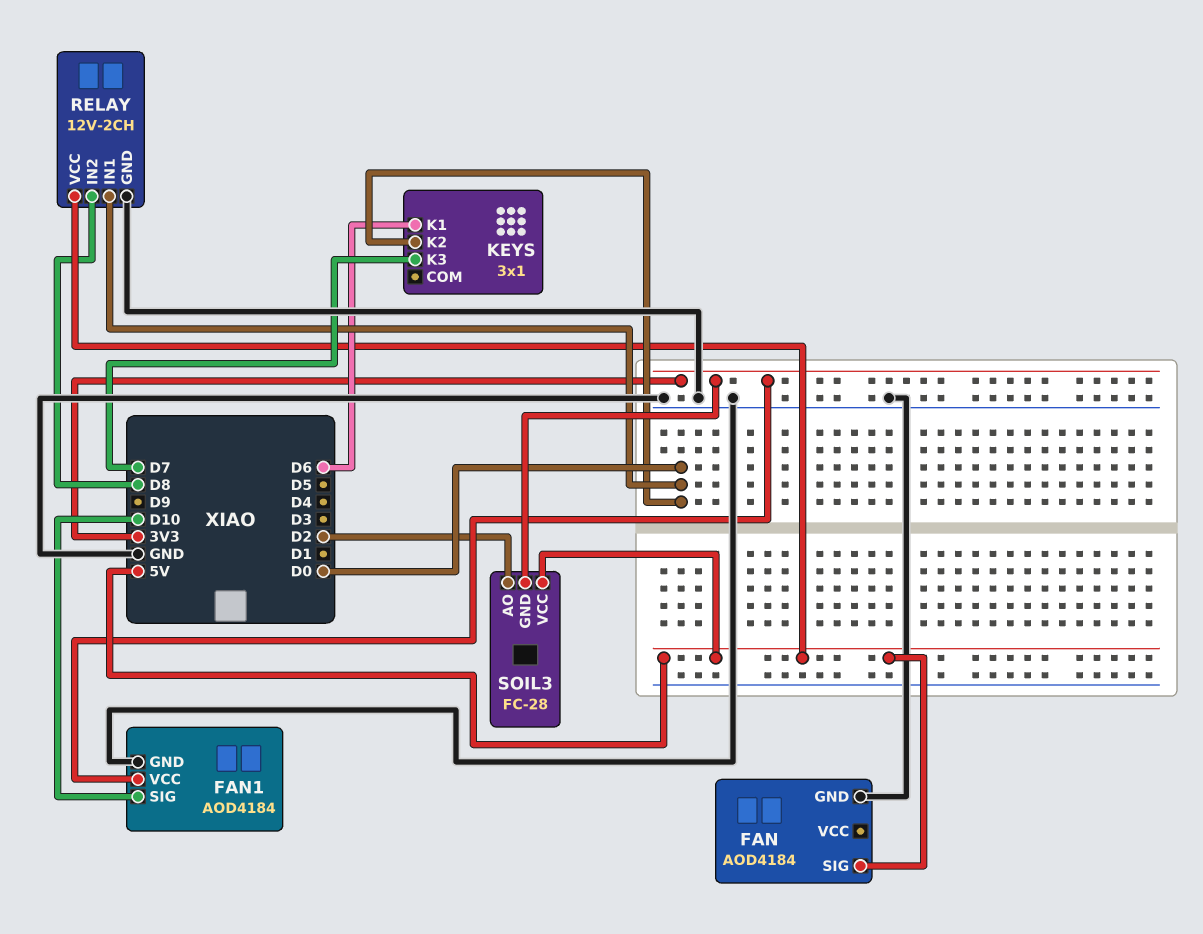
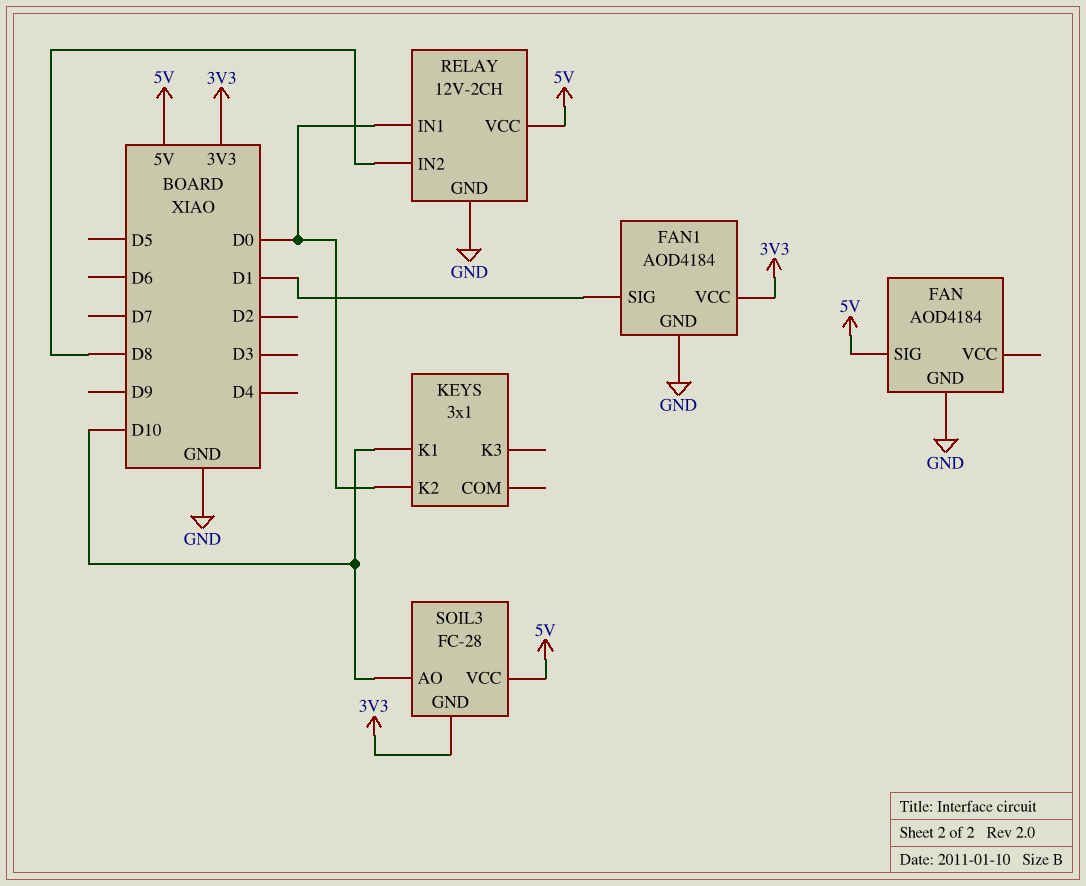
FAN1 pin SIG: D10 -> D1
KEYS pin K1: D6 -> D10
KEYS pin K3: D7 -> none
SOIL3 pin AO: D2 -> D10

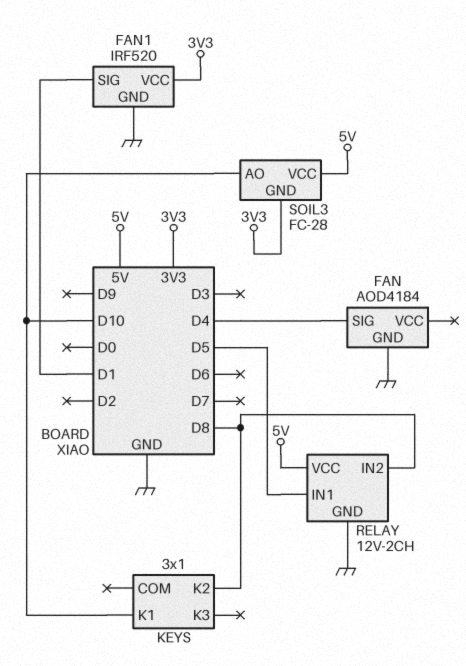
FAN pin SIG: 5V -> D4
FAN1: AOD4184 -> IRF520
KEYS pin K2: D0 -> D8
RELAY pin IN1: D0 -> D5

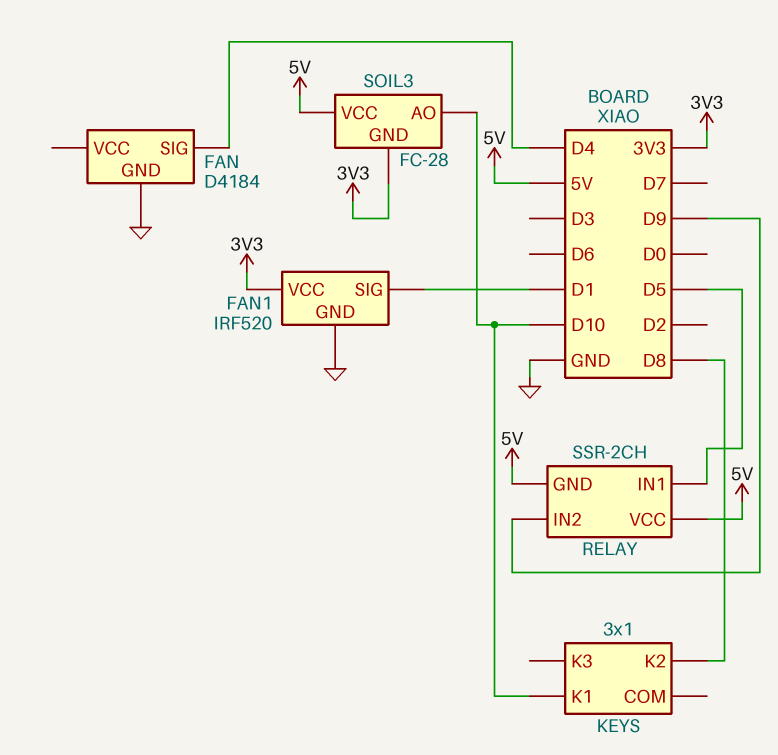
FAN: AOD4184 -> D4184
RELAY: 12V-2CH -> SSR-2CH
RELAY pin GND: GND -> 5V
RELAY pin IN2: D8 -> D9

